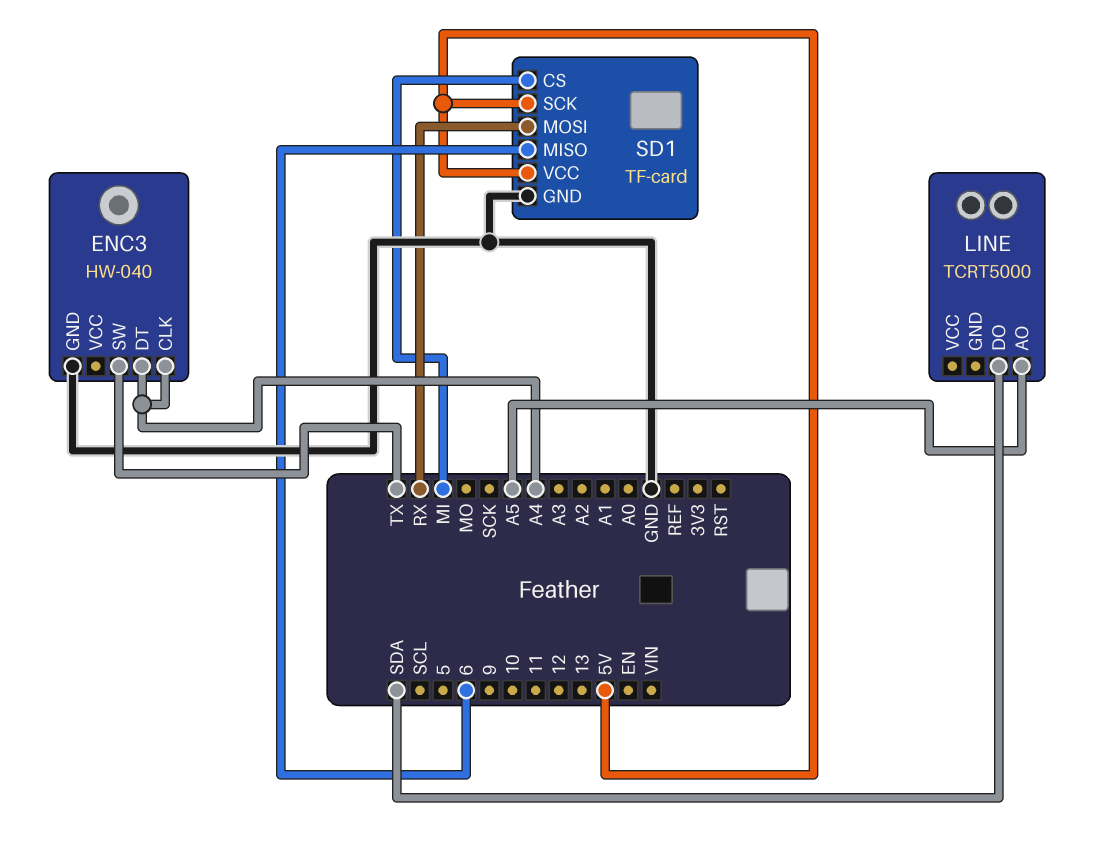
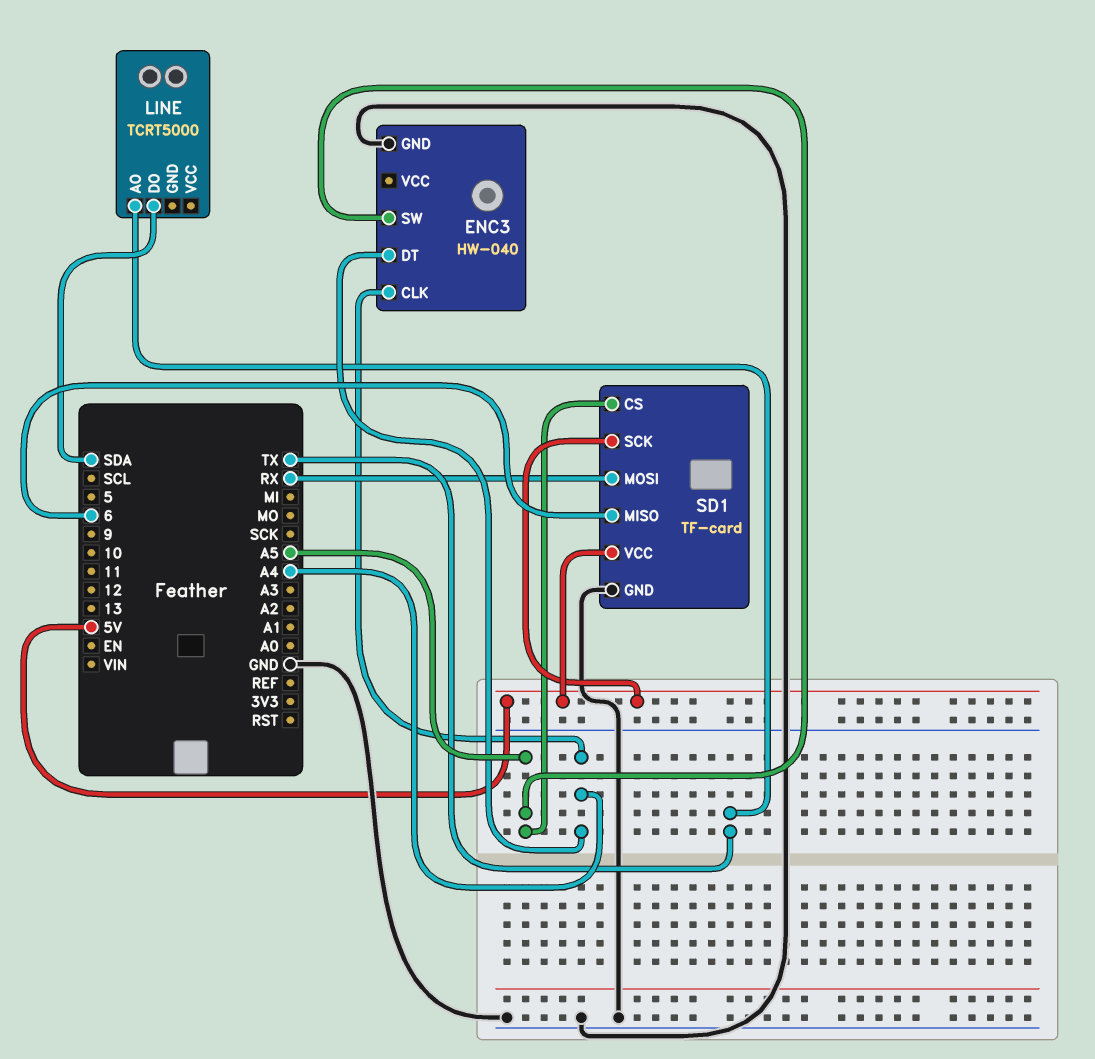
ENC3 pin SW: TX -> A5
LINE pin AO: A5 -> TX
SD1 pin CS: MI -> A5

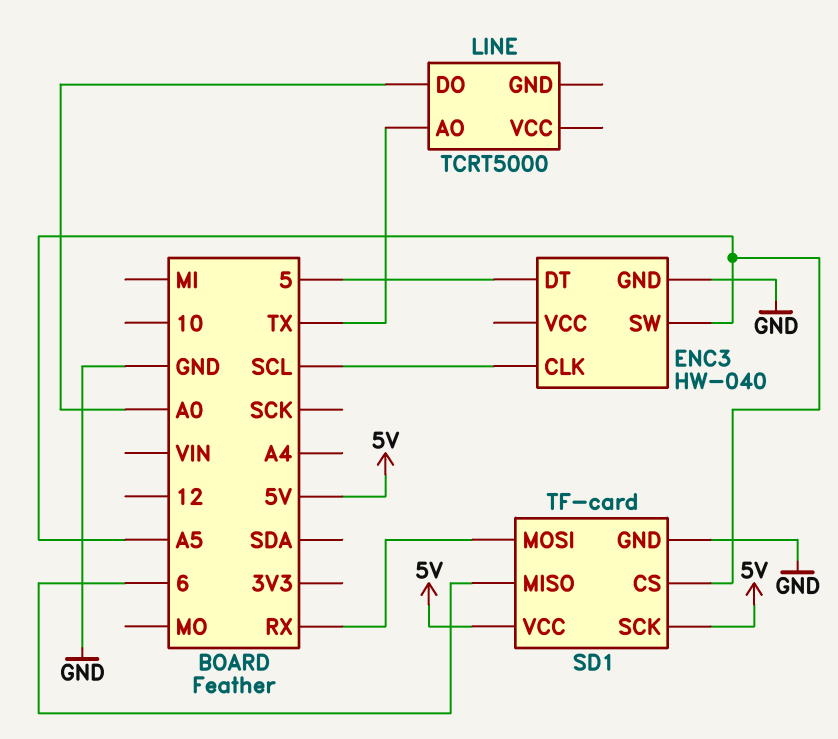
ENC3 pin CLK: A4 -> SCL
ENC3 pin DT: A4 -> 5
LINE pin DO: SDA -> A0

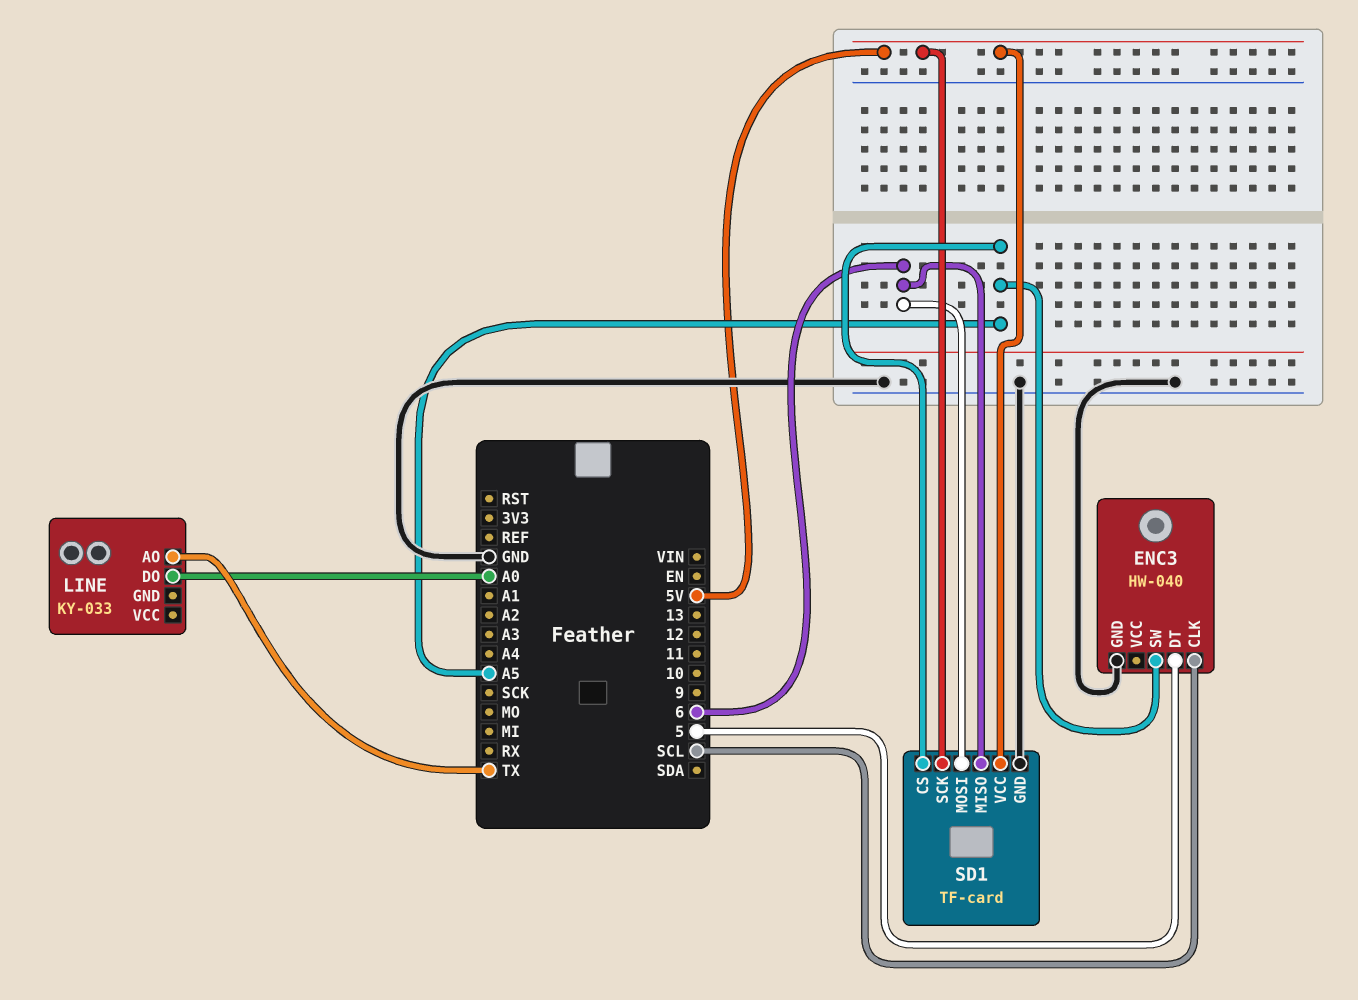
LINE: TCRT5000 -> KY-033
SD1 pin MOSI: RX -> 6

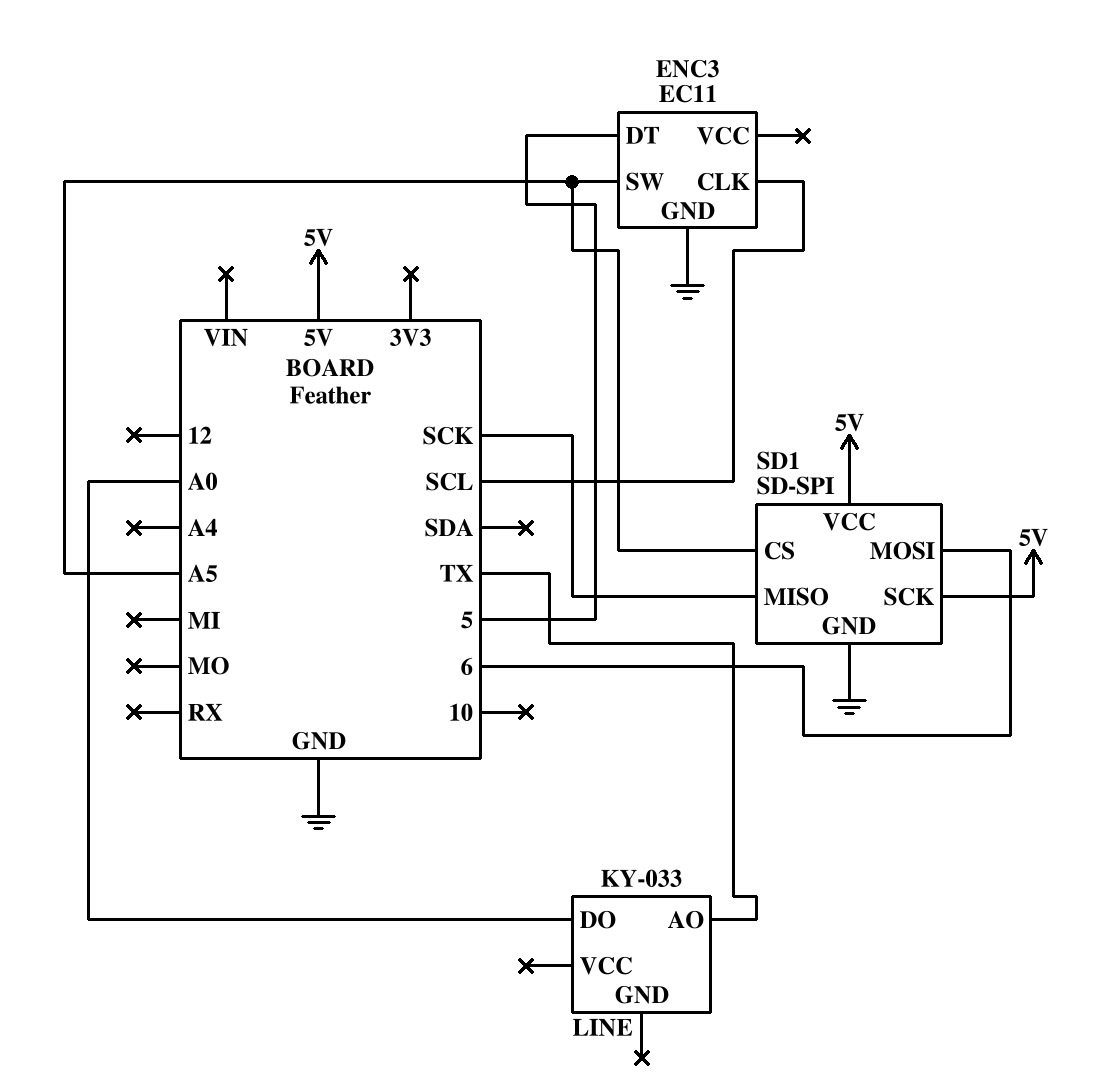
ENC3: HW-040 -> EC11
SD1: TF-card -> SD-SPI
SD1 pin MISO: 6 -> SCK

